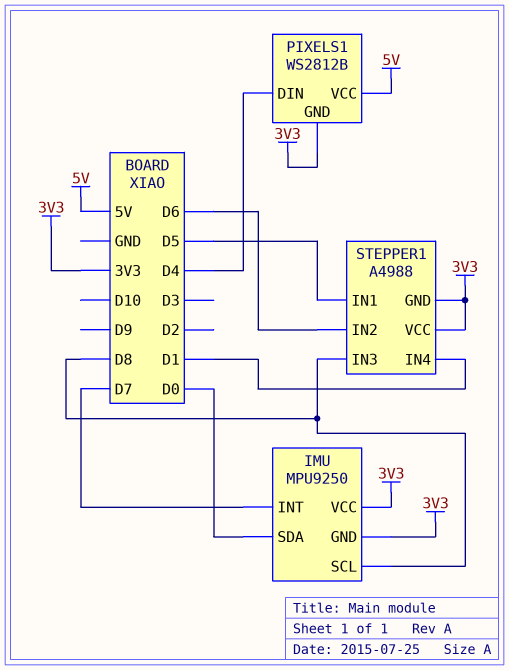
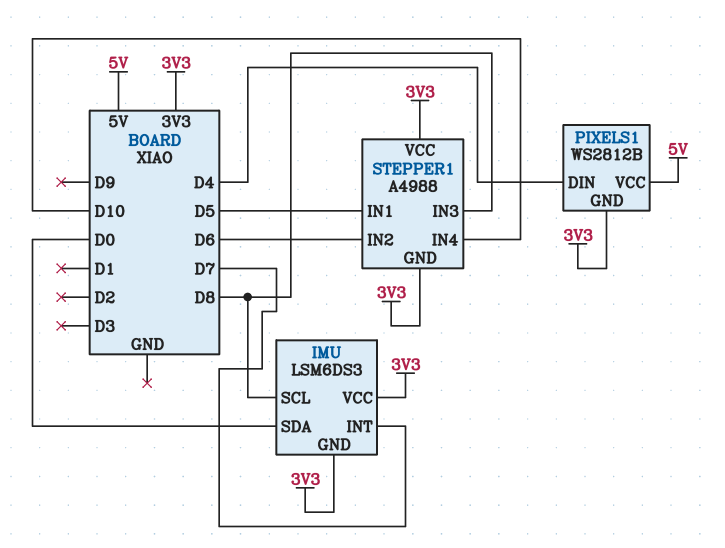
IMU: MPU9250 -> LSM6DS3
STEPPER1 pin IN4: D1 -> D10

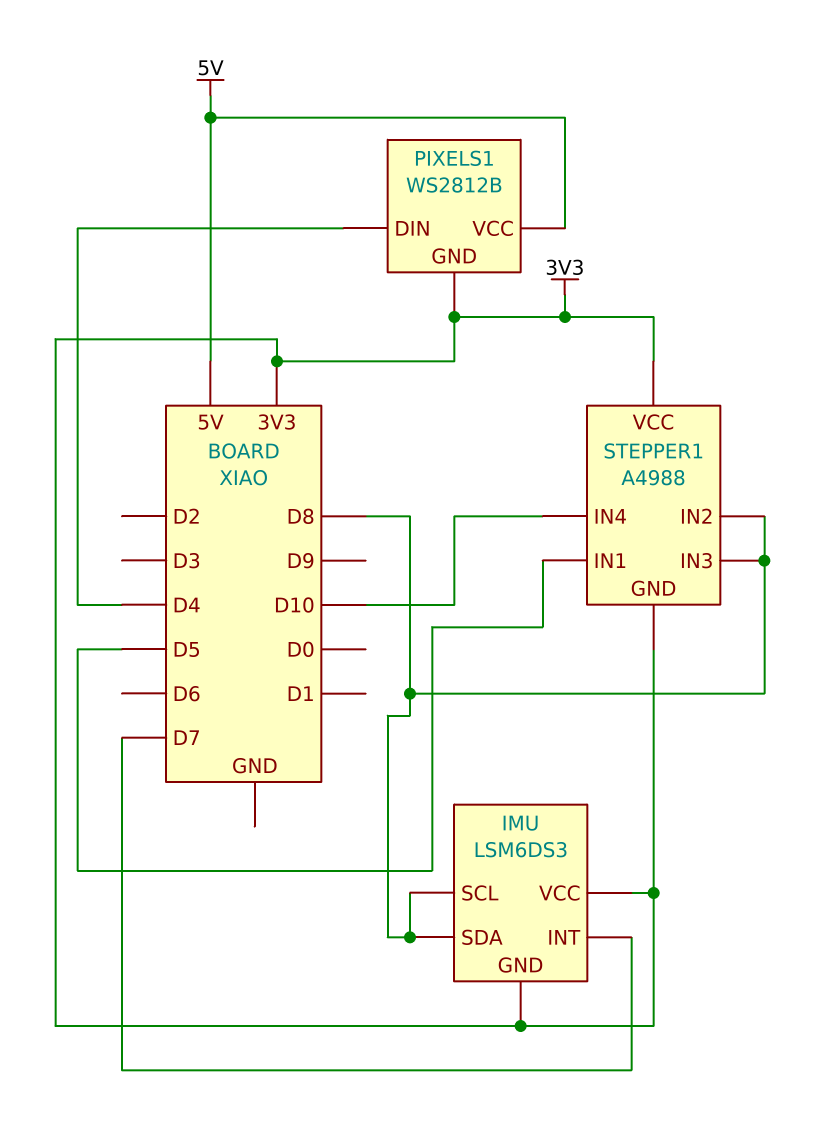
IMU pin SDA: D0 -> D8
STEPPER1 pin IN2: D6 -> D8

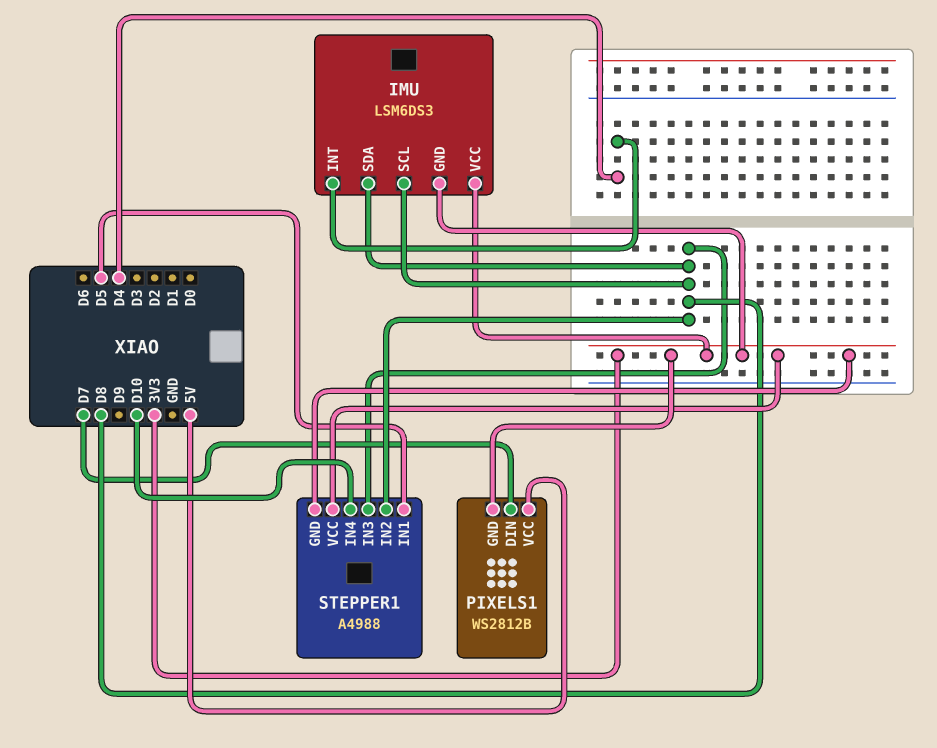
IMU pin INT: D7 -> D4
PIXELS1 pin DIN: D4 -> D7

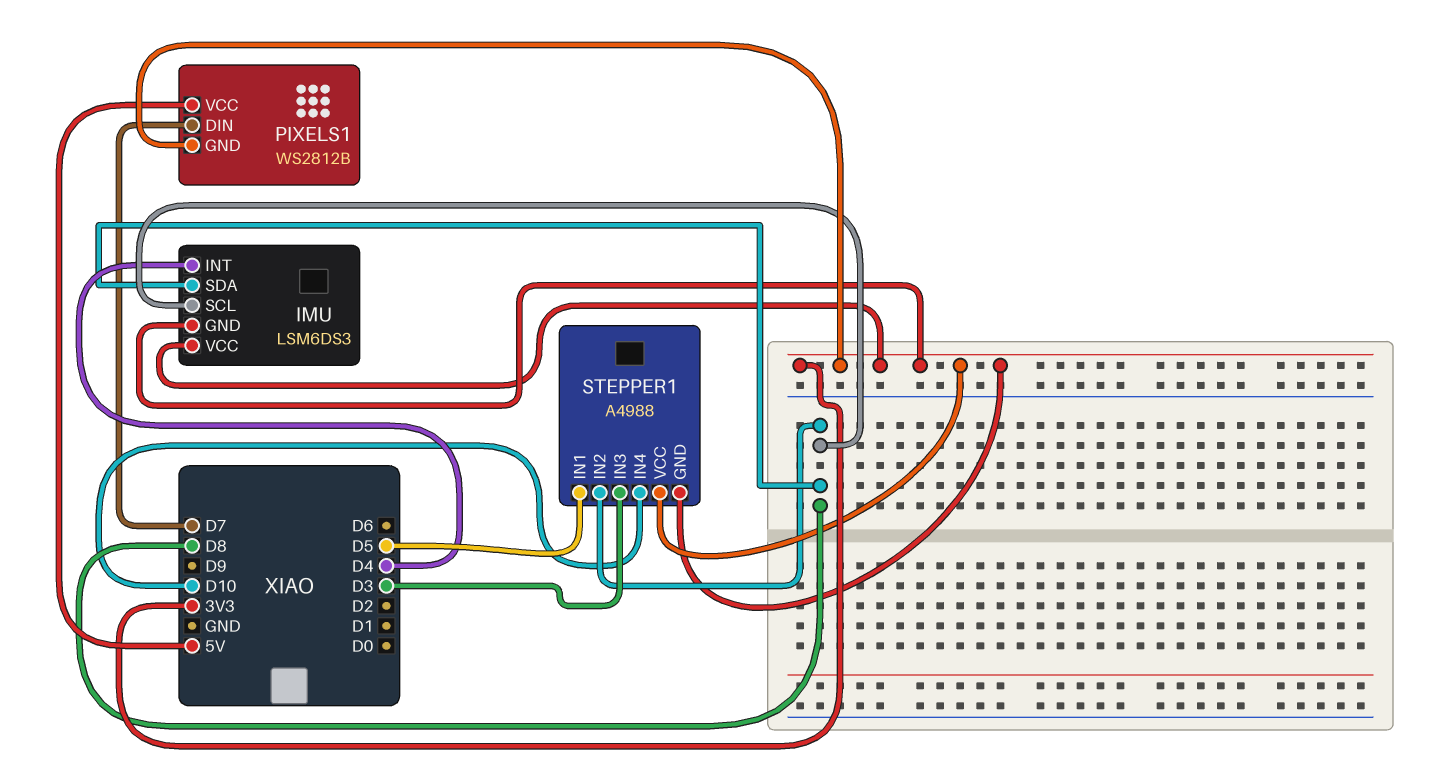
STEPPER1 pin IN3: D8 -> D3

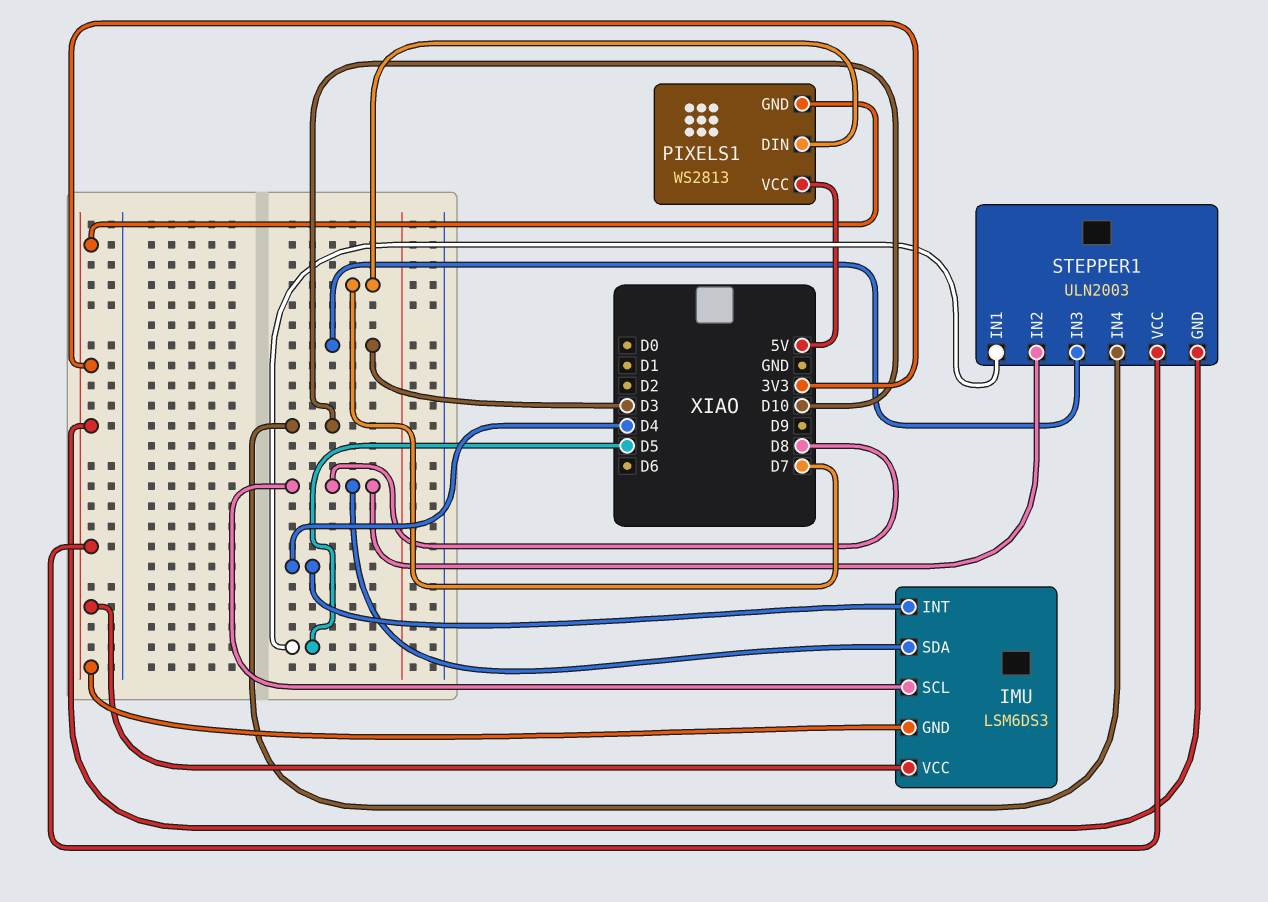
PIXELS1: WS2812B -> WS2813
STEPPER1: A4988 -> ULN2003

